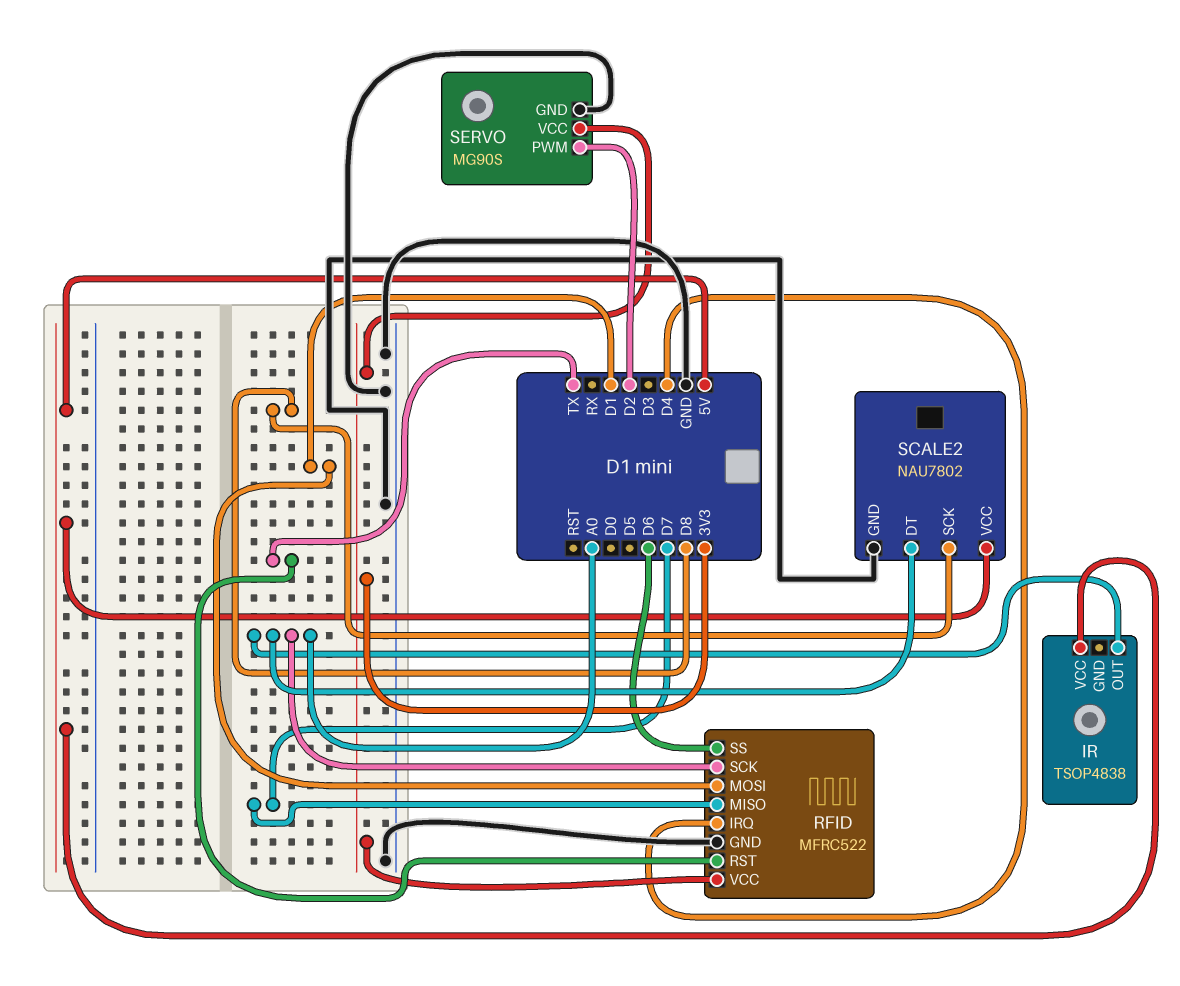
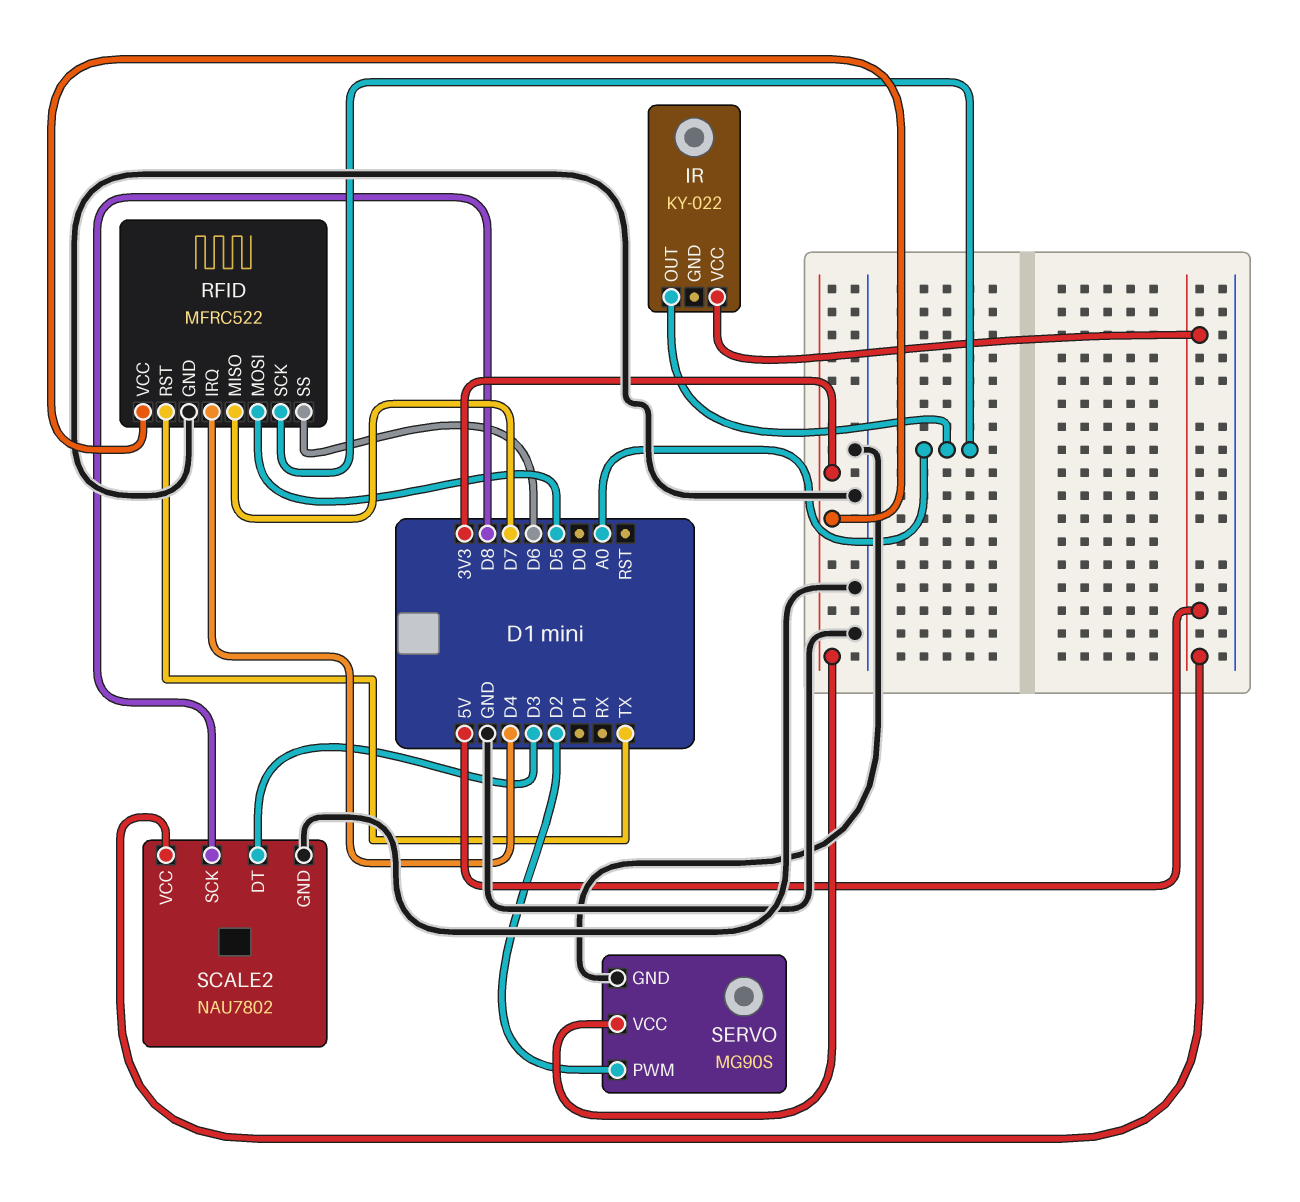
IR: TSOP4838 -> KY-022
RFID pin MOSI: D1 -> D5
SCALE2 pin DT: A0 -> D3

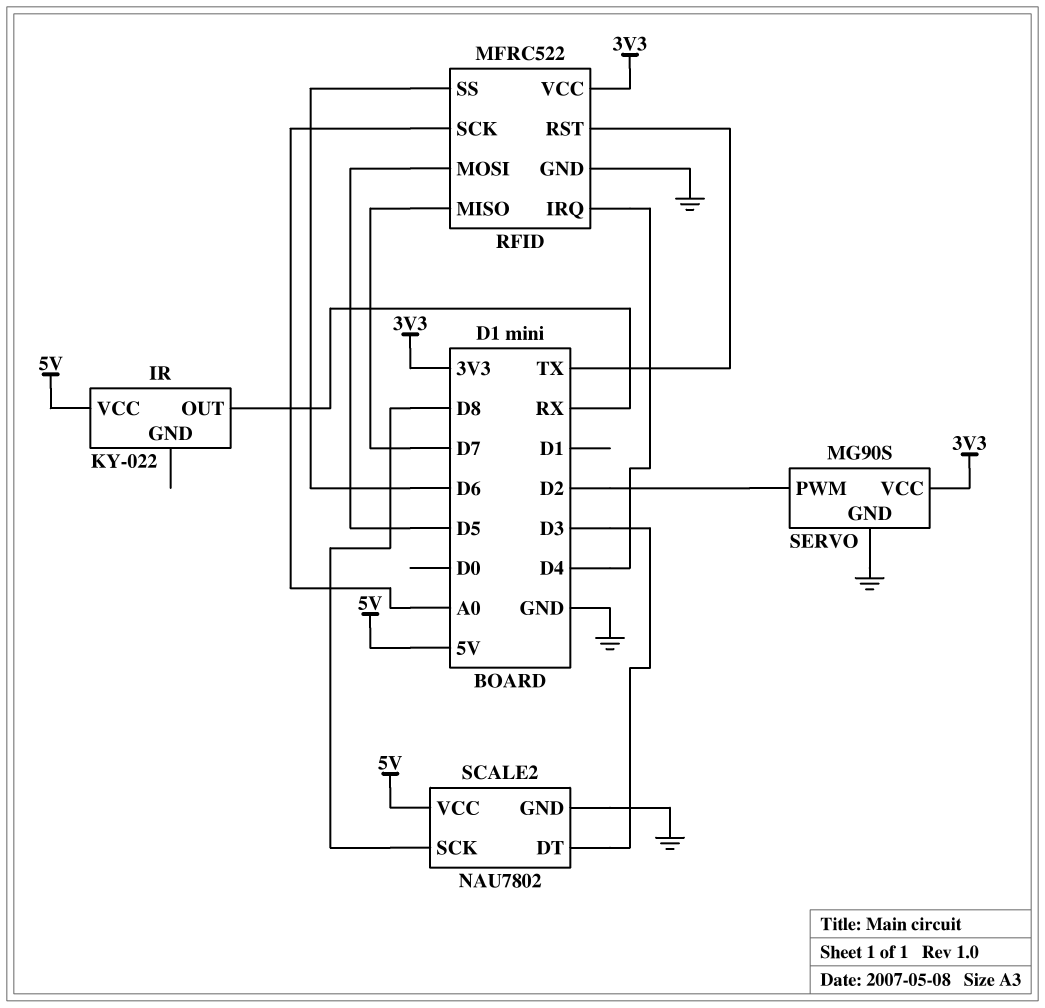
IR pin OUT: A0 -> RX

